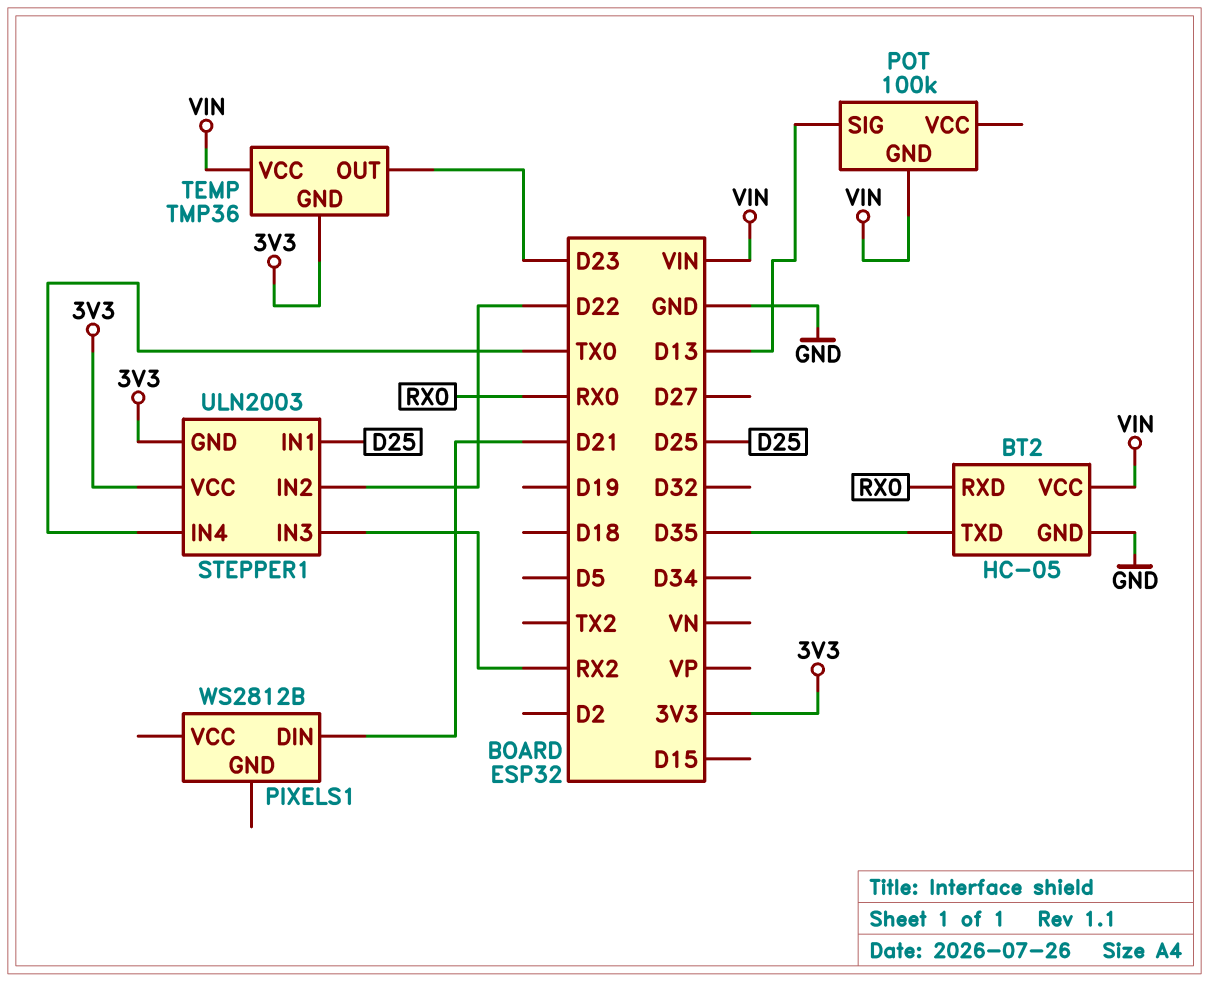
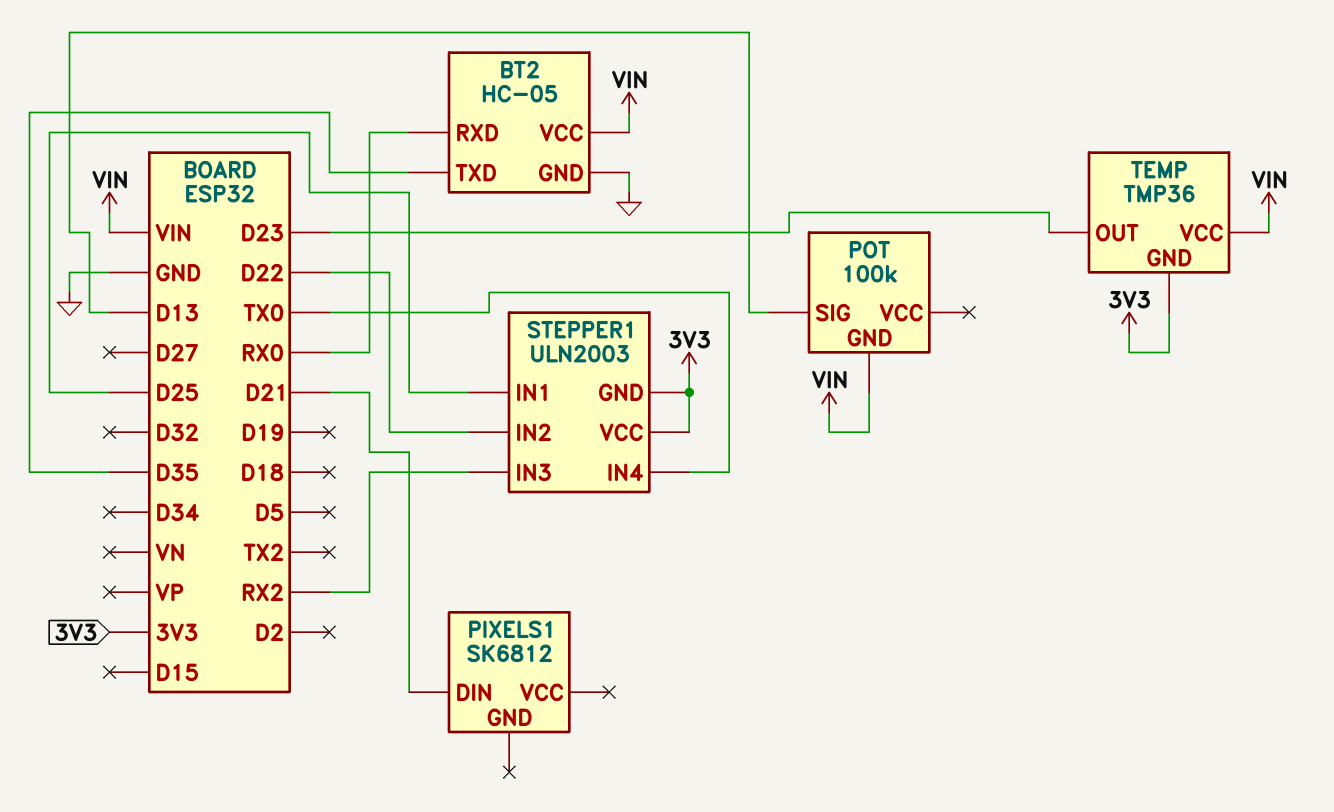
PIXELS1: WS2812B -> SK6812

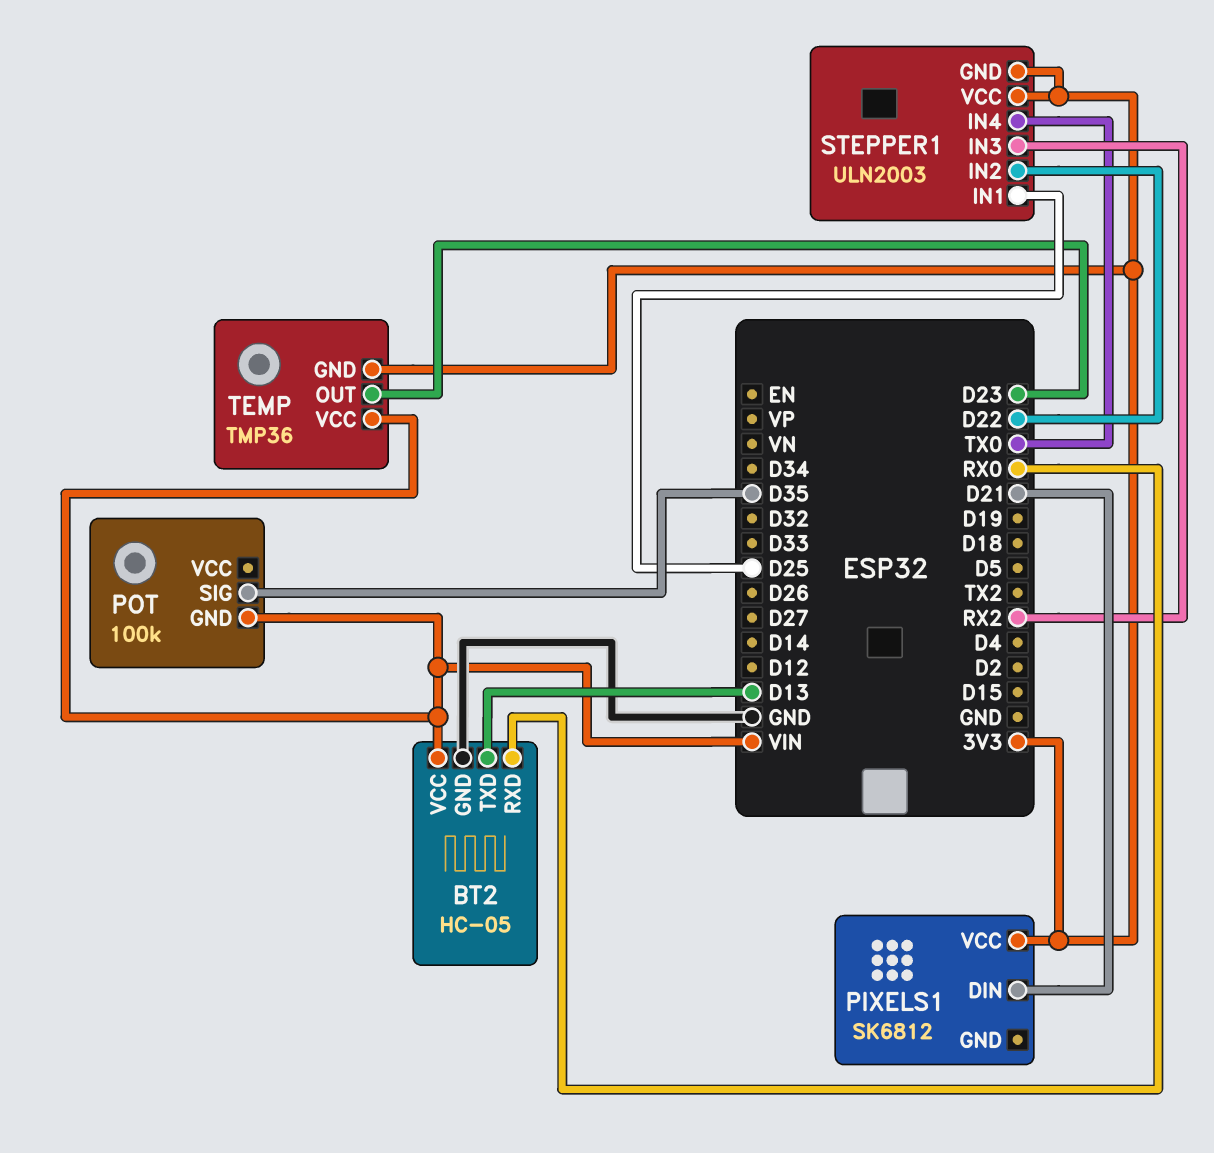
BT2 pin TXD: D35 -> D13
PIXELS1 pin VCC: none -> 3V3
POT pin SIG: D13 -> D35

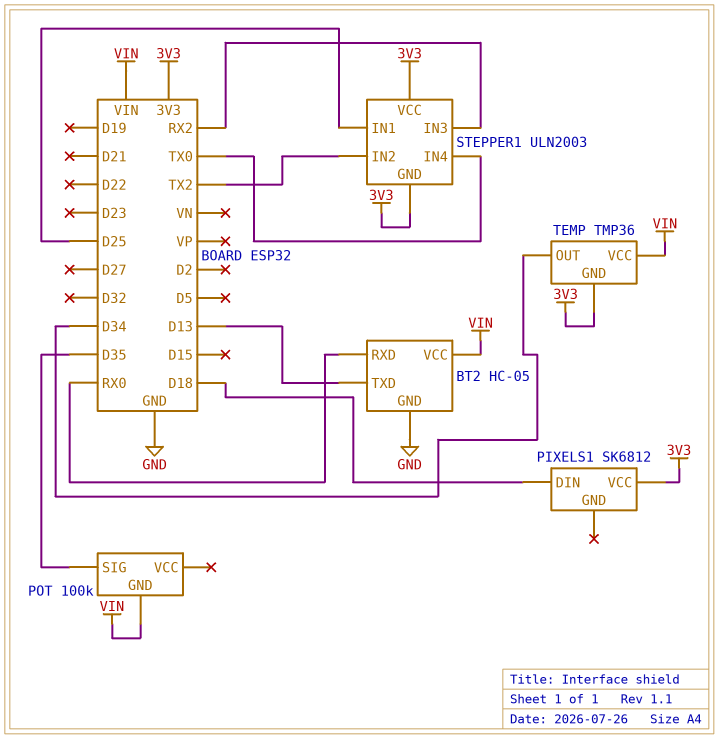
PIXELS1 pin DIN: D21 -> D18
STEPPER1 pin IN2: D22 -> TX2
TEMP pin OUT: D23 -> D34

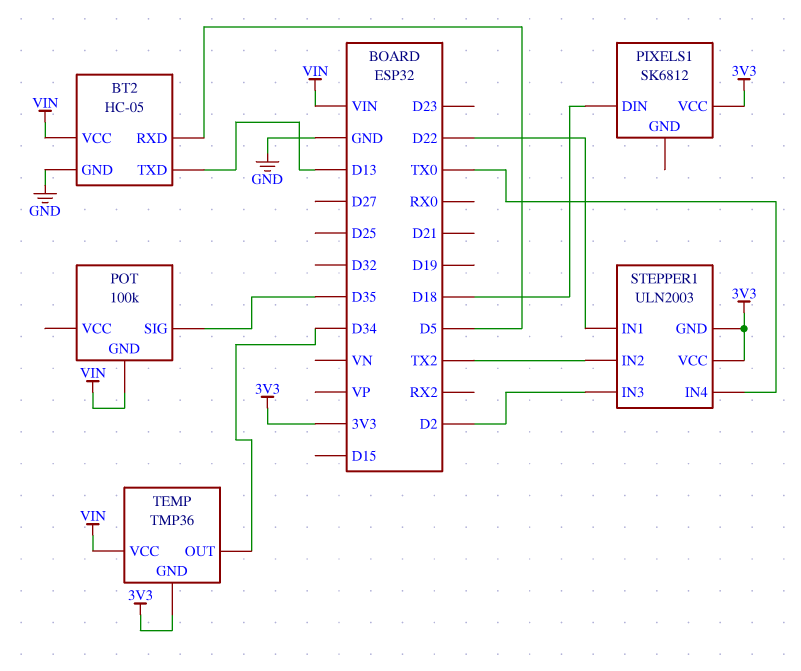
BT2 pin RXD: RX0 -> D5
STEPPER1 pin IN1: D25 -> D22
STEPPER1 pin IN3: RX2 -> D2

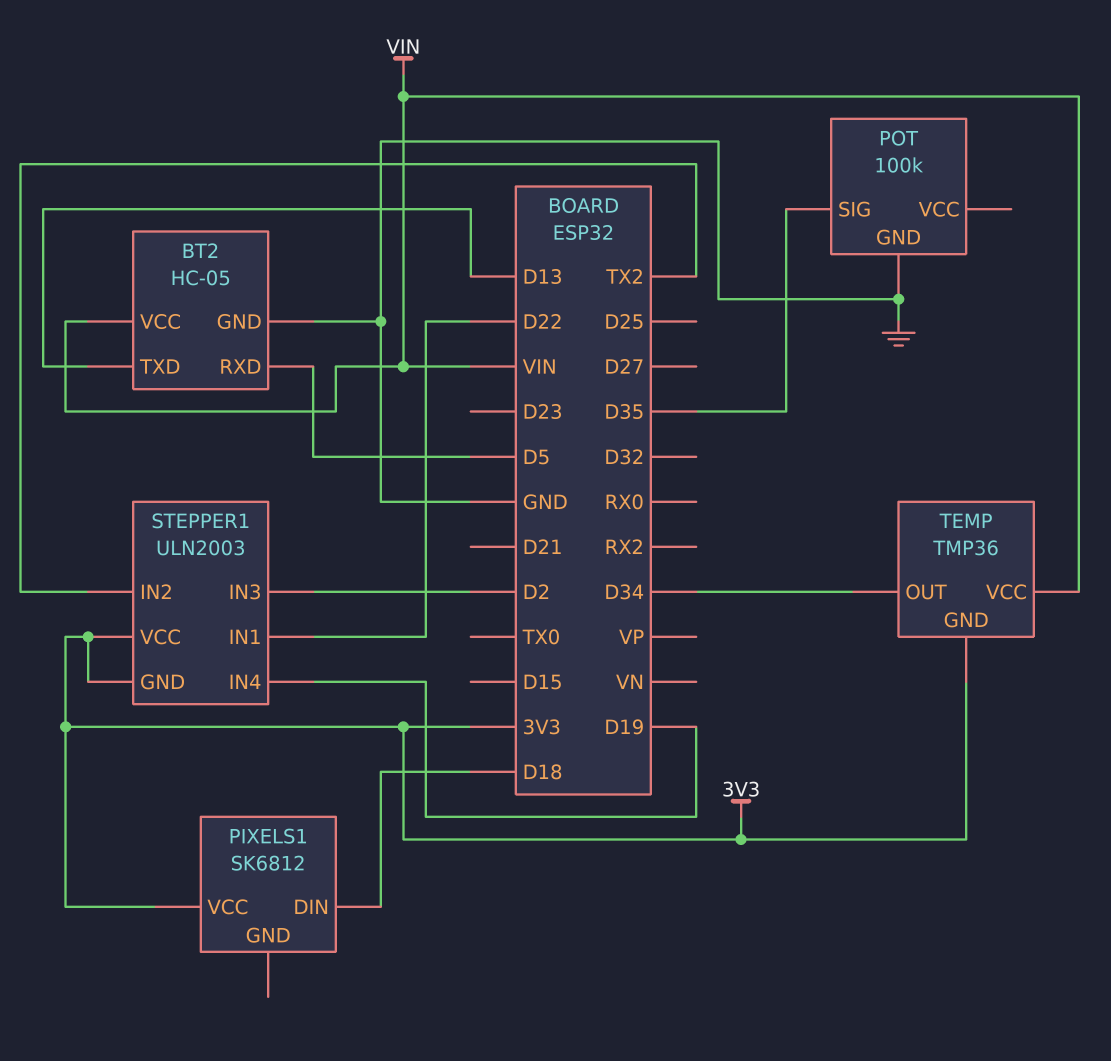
POT pin GND: VIN -> GND
STEPPER1 pin IN4: TX0 -> D19

